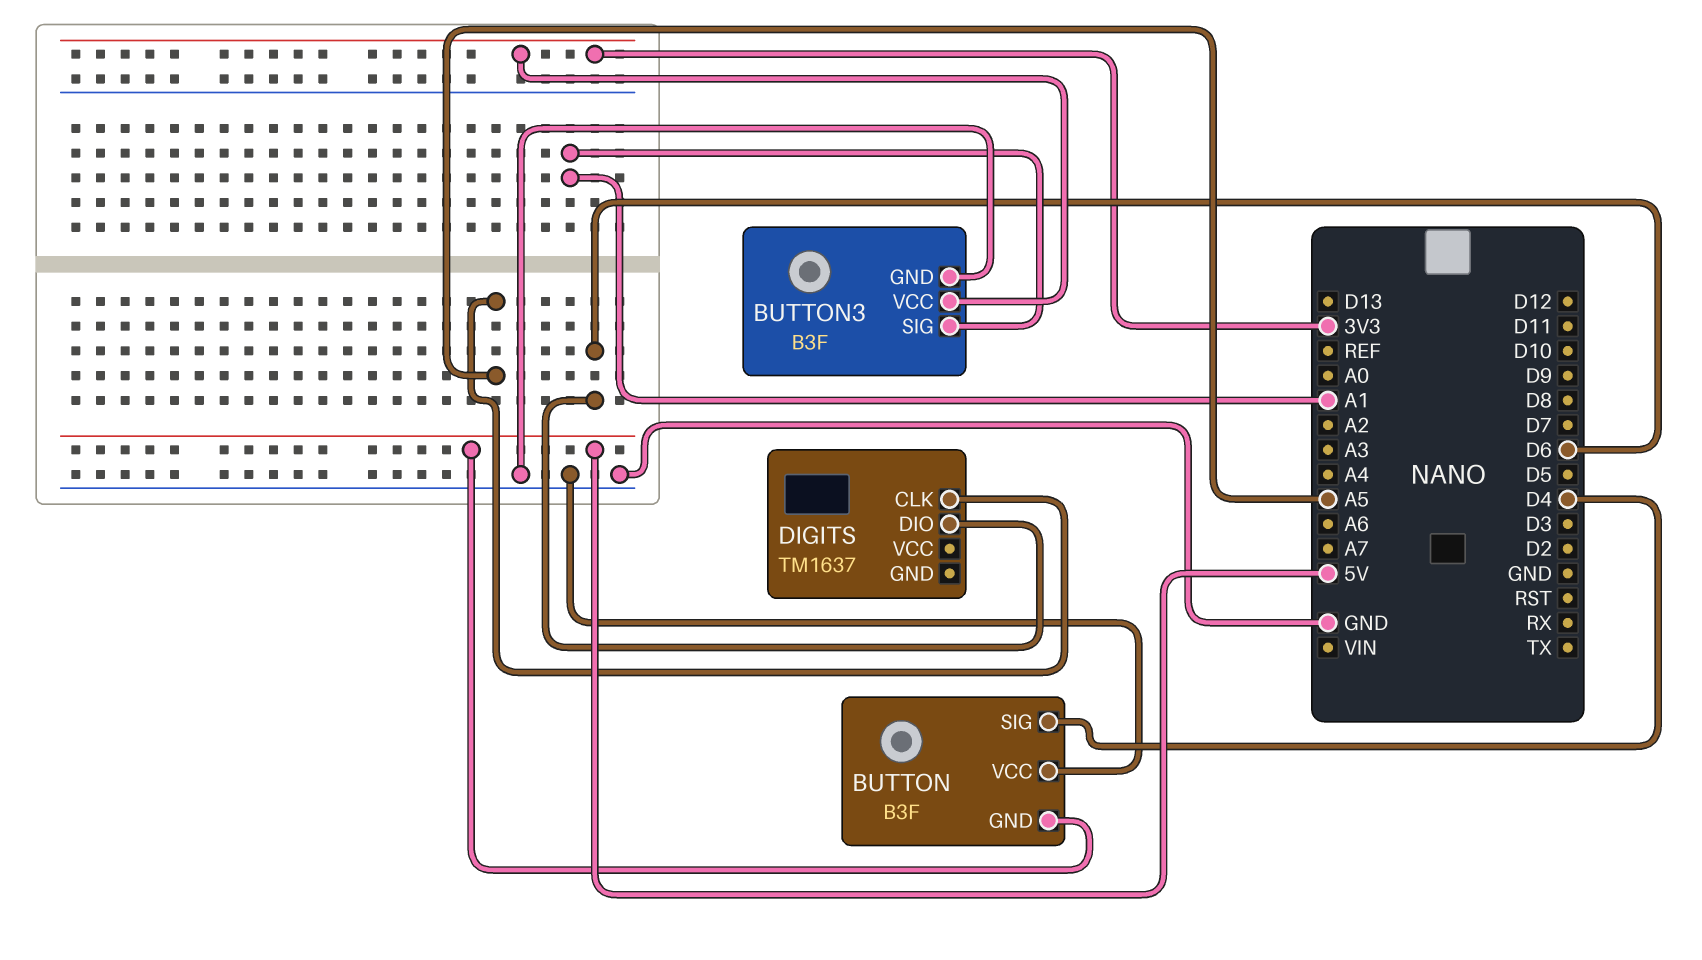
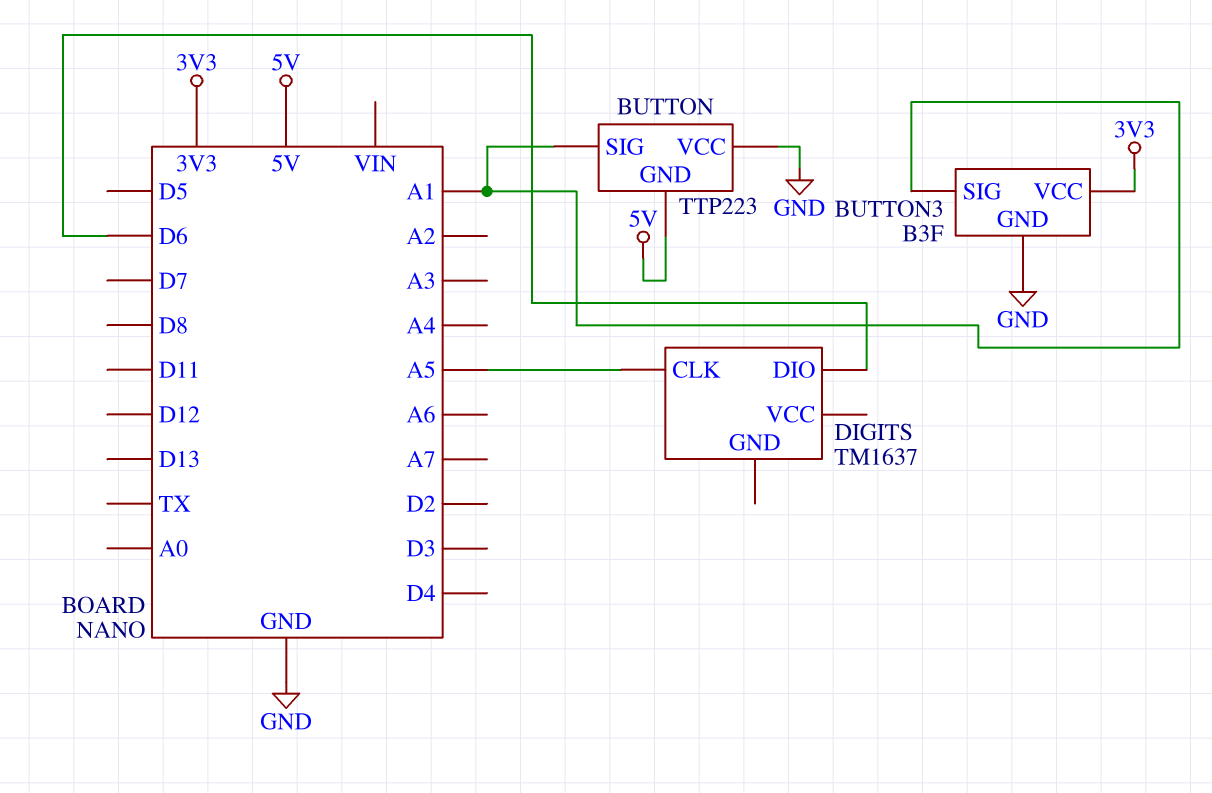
BUTTON: B3F -> TTP223
BUTTON pin SIG: D4 -> A1

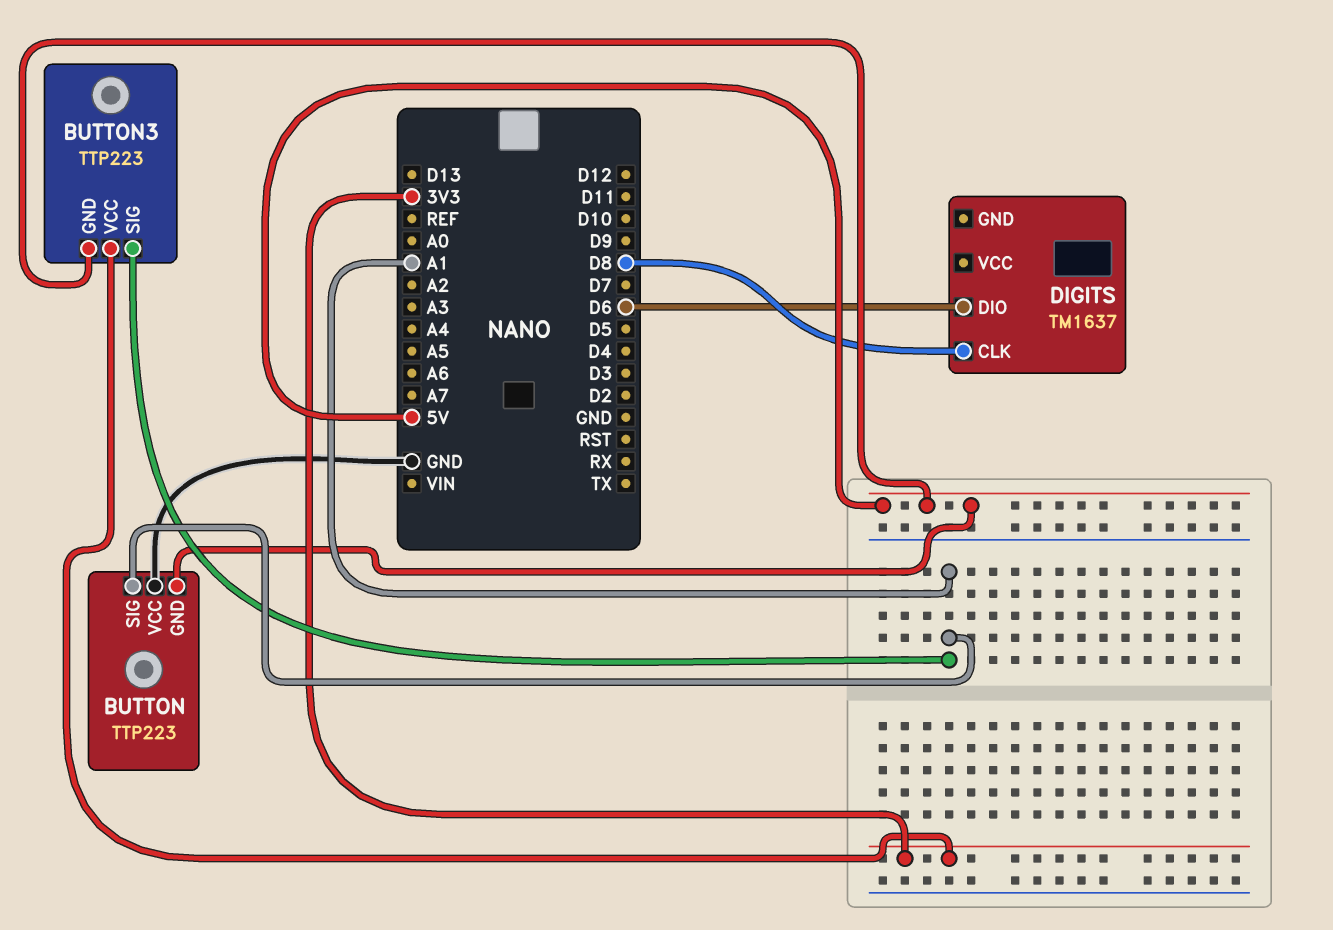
BUTTON3: B3F -> TTP223
BUTTON3 pin GND: GND -> 5V
DIGITS pin CLK: A5 -> D8

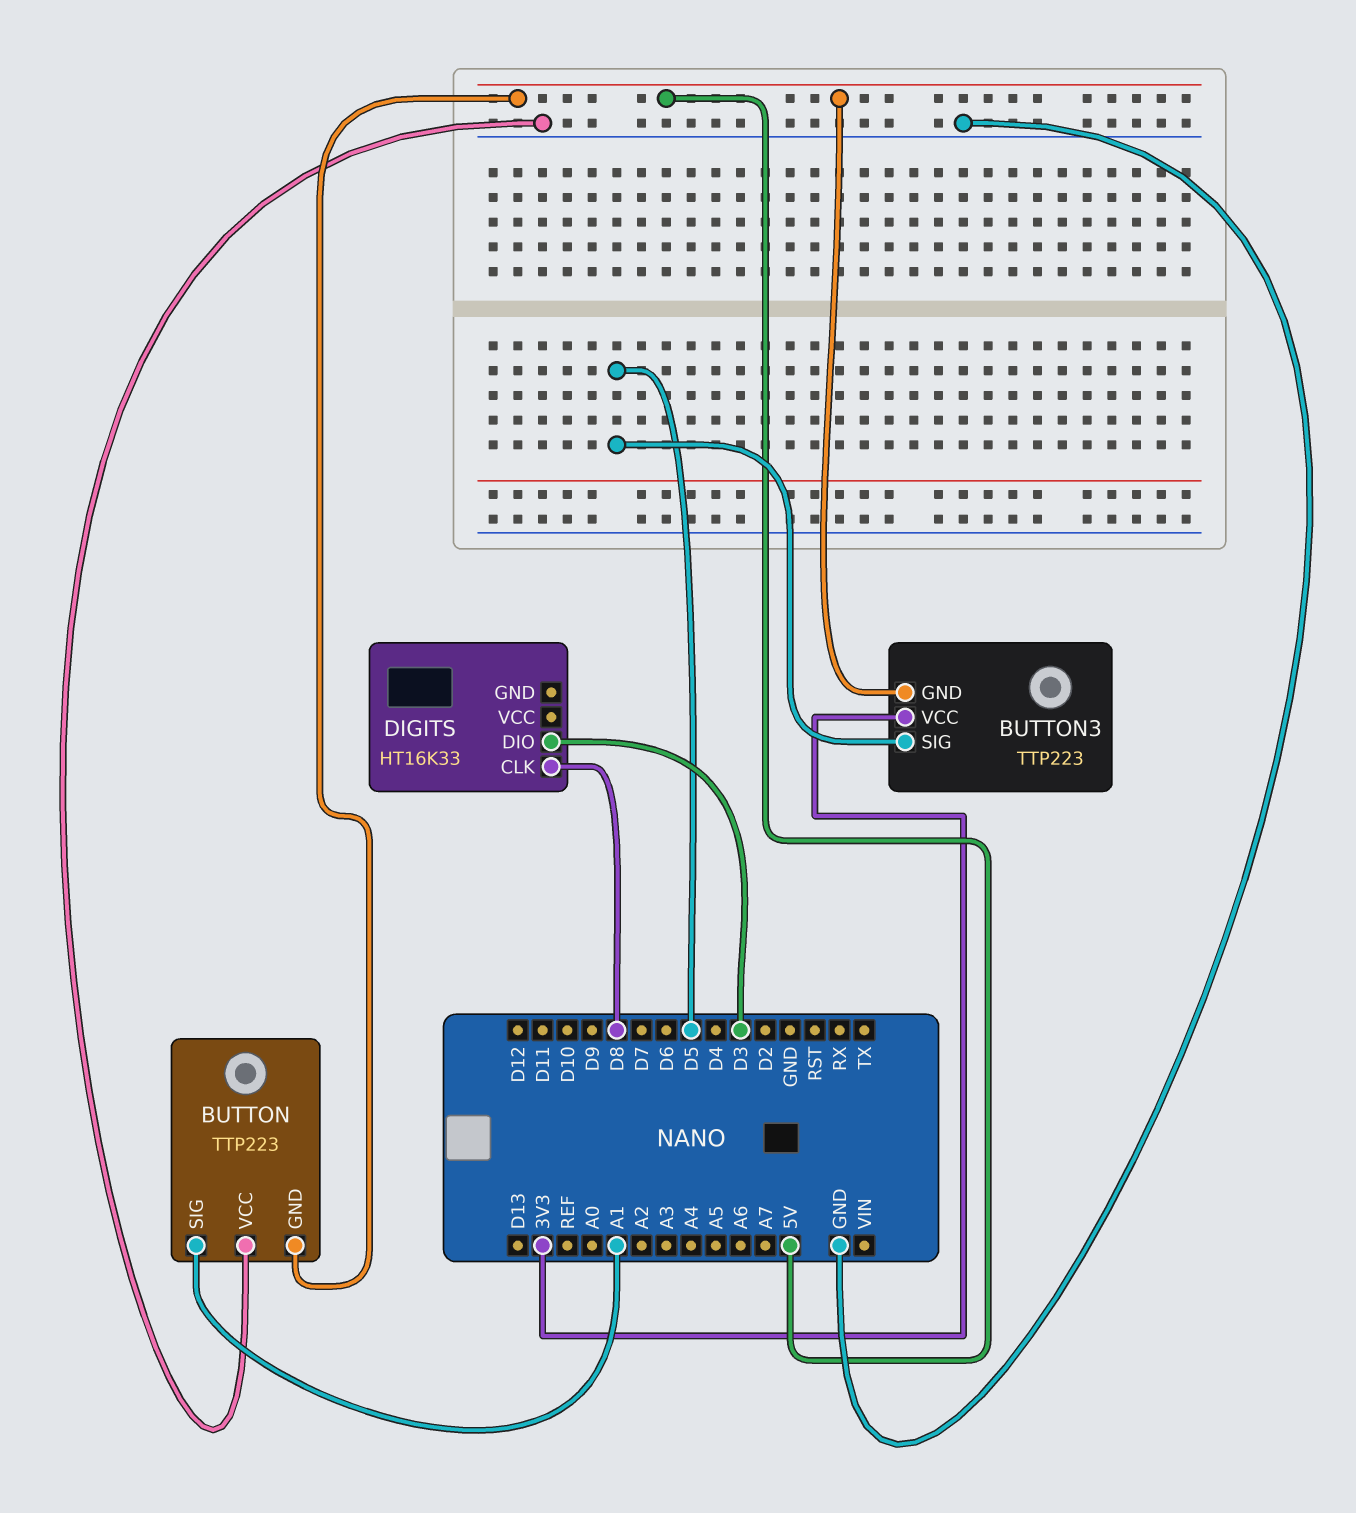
BUTTON3 pin SIG: A1 -> D5
DIGITS: TM1637 -> HT16K33
DIGITS pin DIO: D6 -> D3

